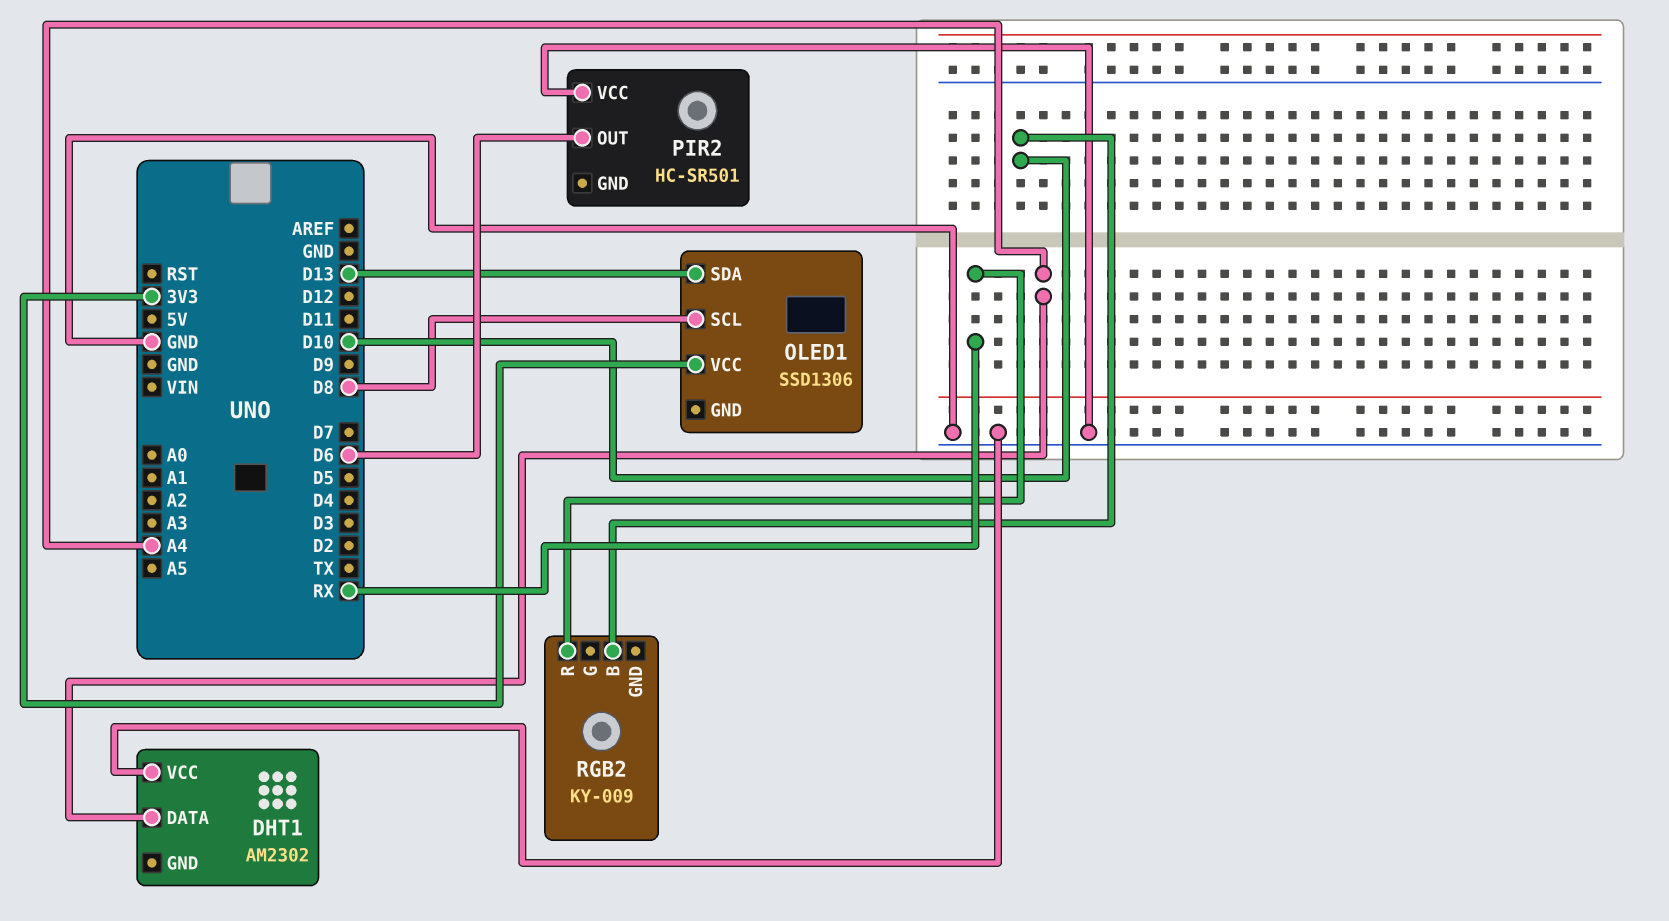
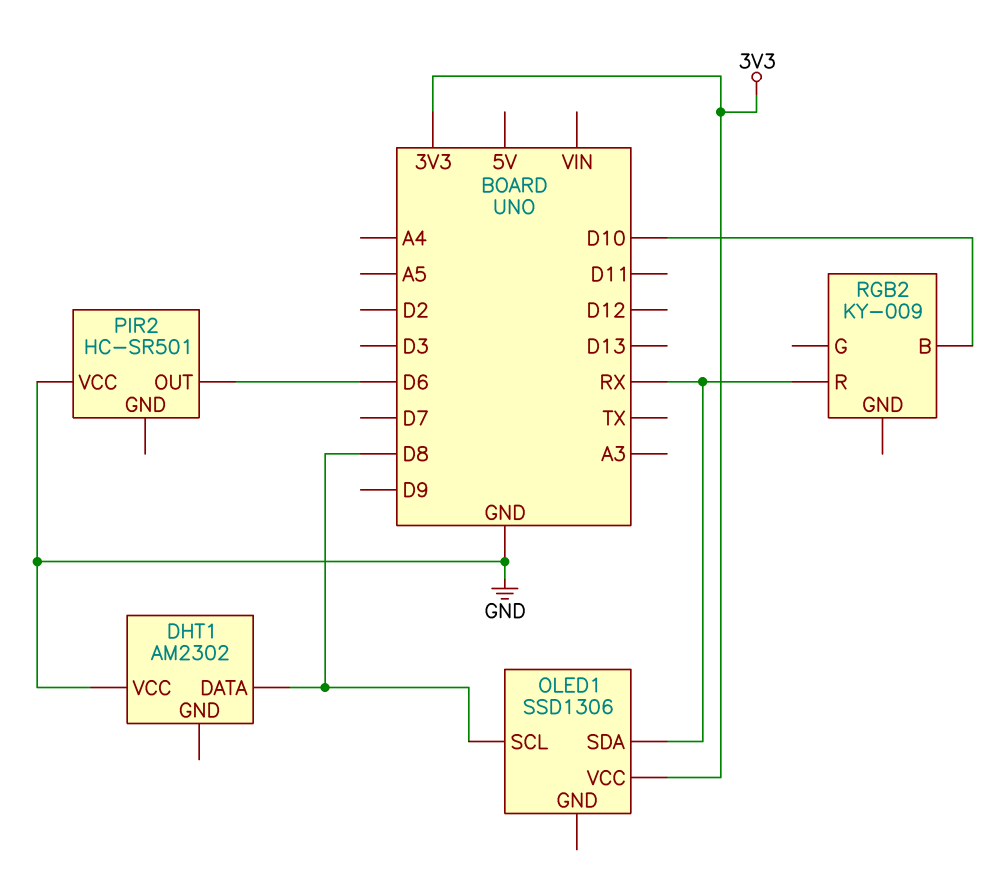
DHT1 pin DATA: A4 -> D8
OLED1 pin SDA: D13 -> RX

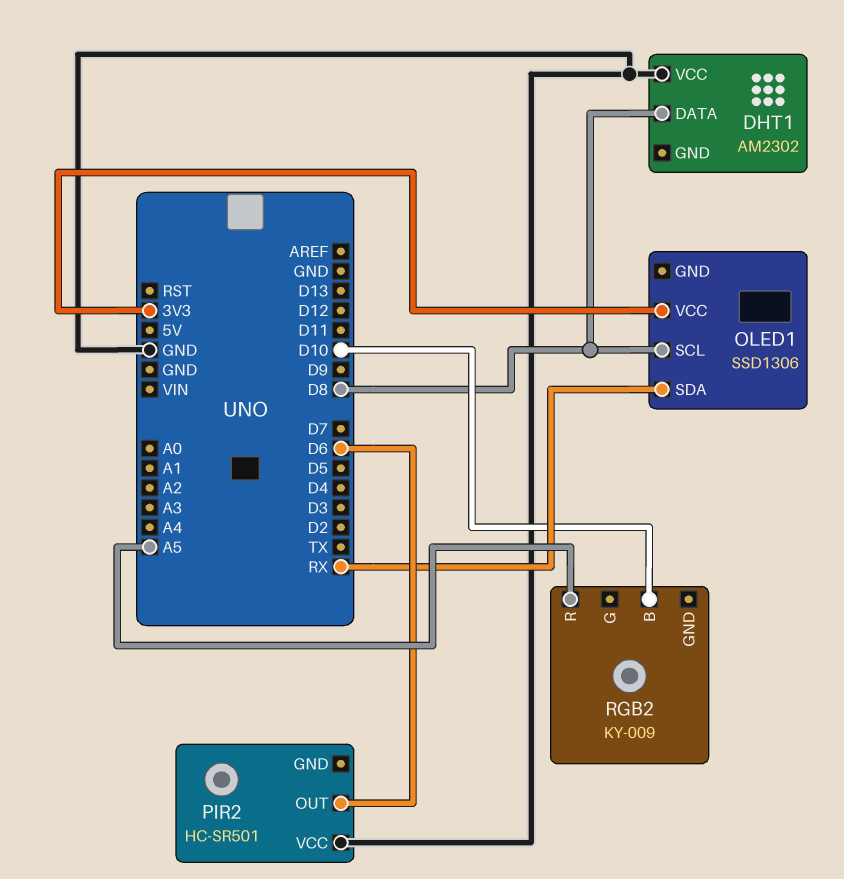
RGB2 pin R: RX -> A5

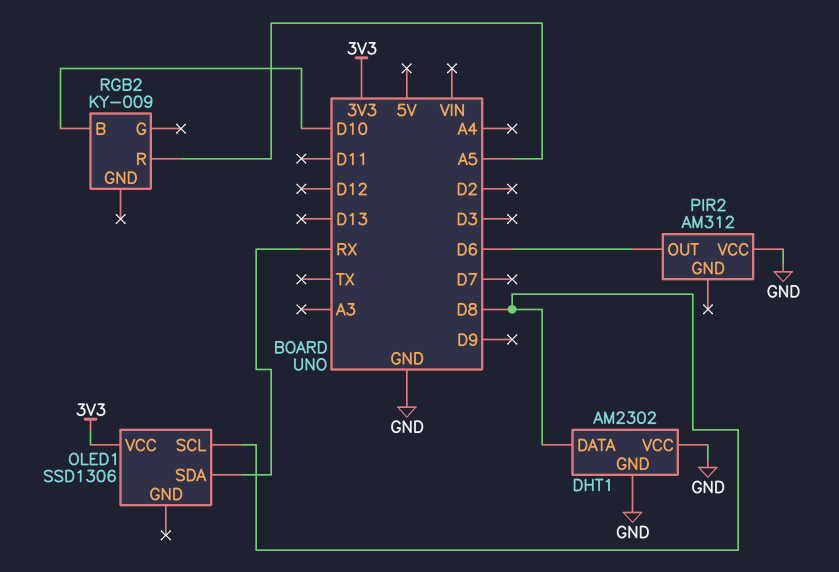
DHT1 pin GND: none -> GND
PIR2: HC-SR501 -> AM312

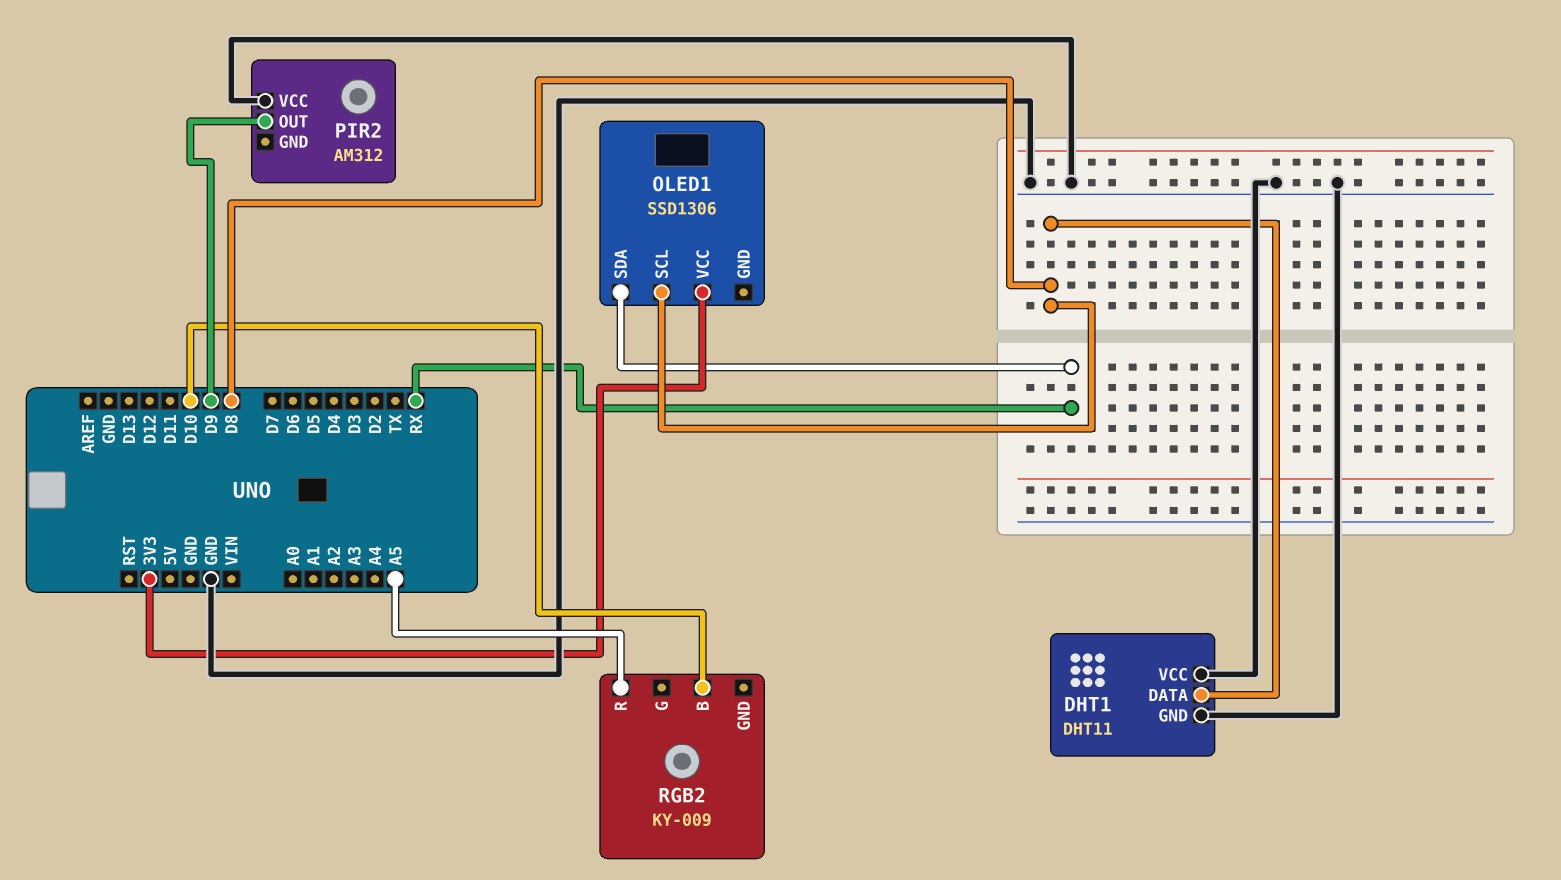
DHT1: AM2302 -> DHT11
PIR2 pin OUT: D6 -> D9

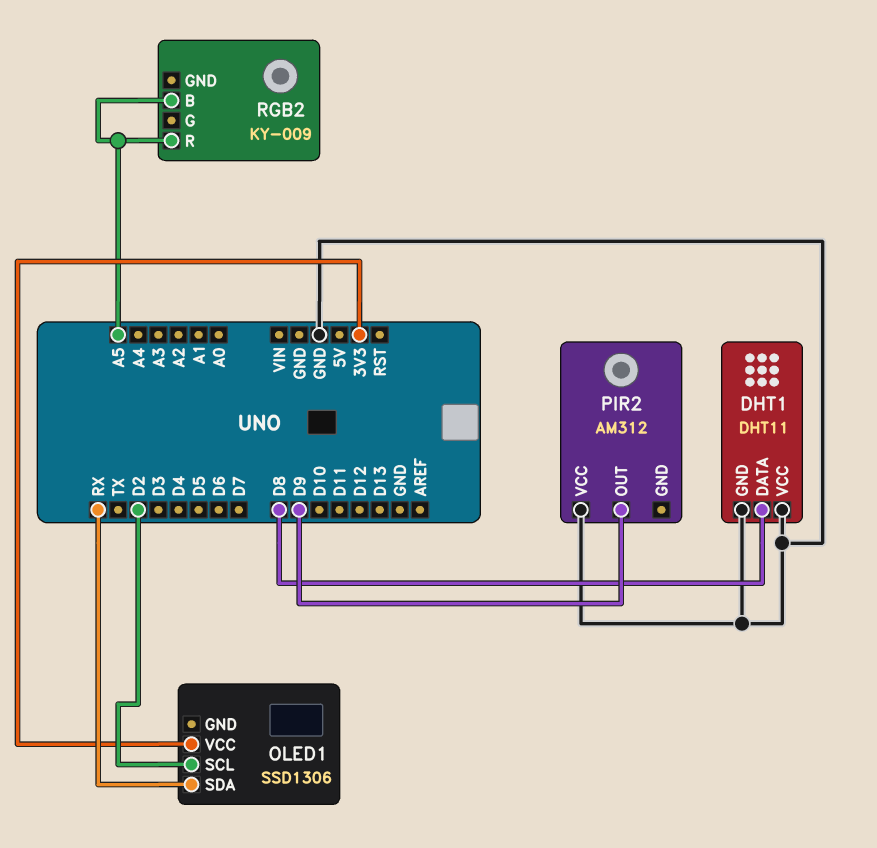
OLED1 pin SCL: D8 -> D2
RGB2 pin B: D10 -> A5

